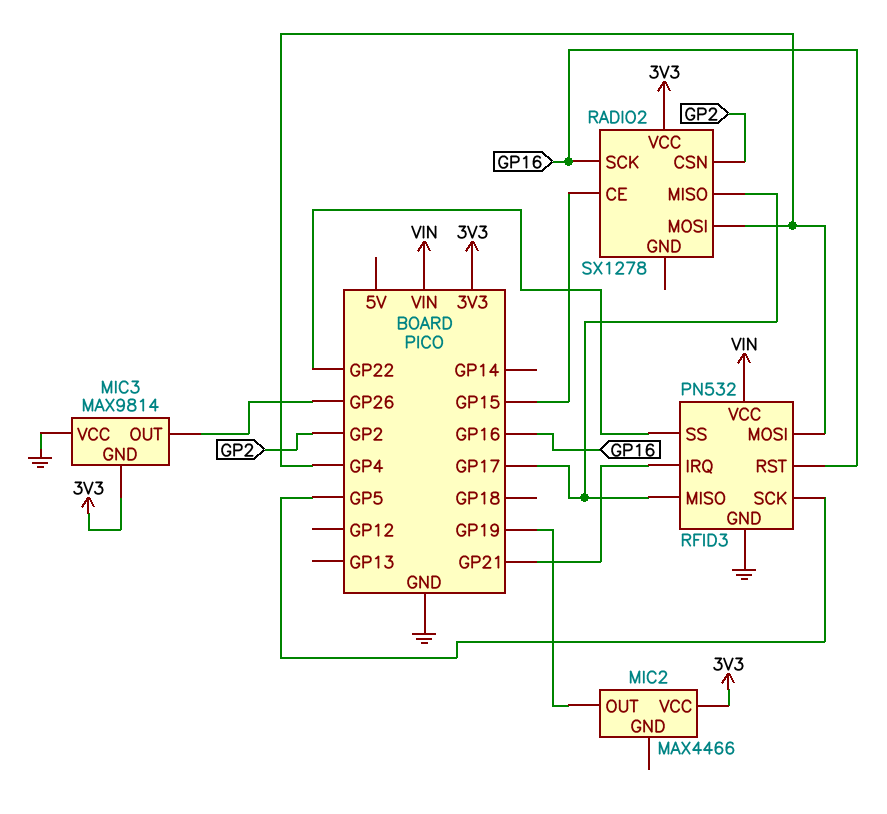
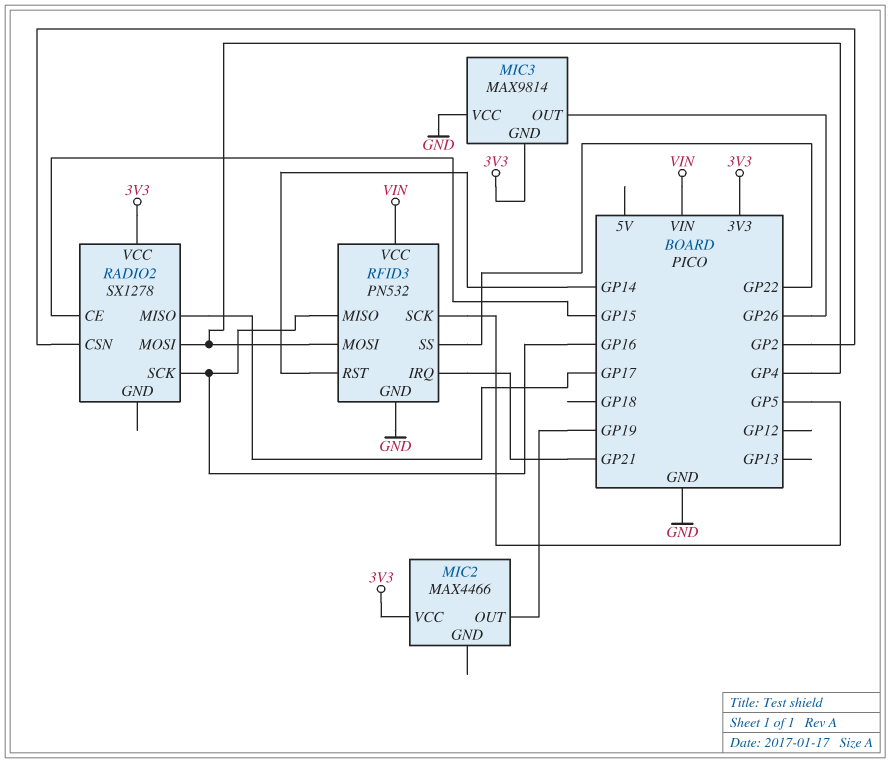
RFID3 pin MISO: GP17 -> GP16
RFID3 pin RST: GP16 -> GP14

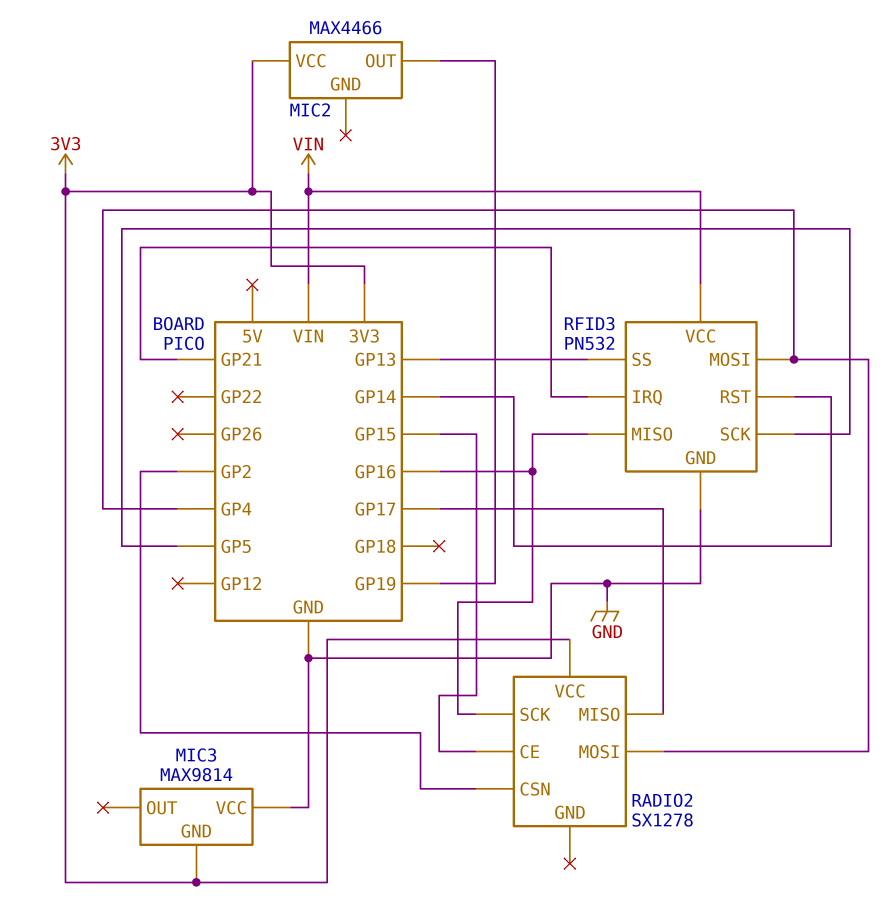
MIC3 pin OUT: GP26 -> none
RFID3 pin SS: GP22 -> GP13

